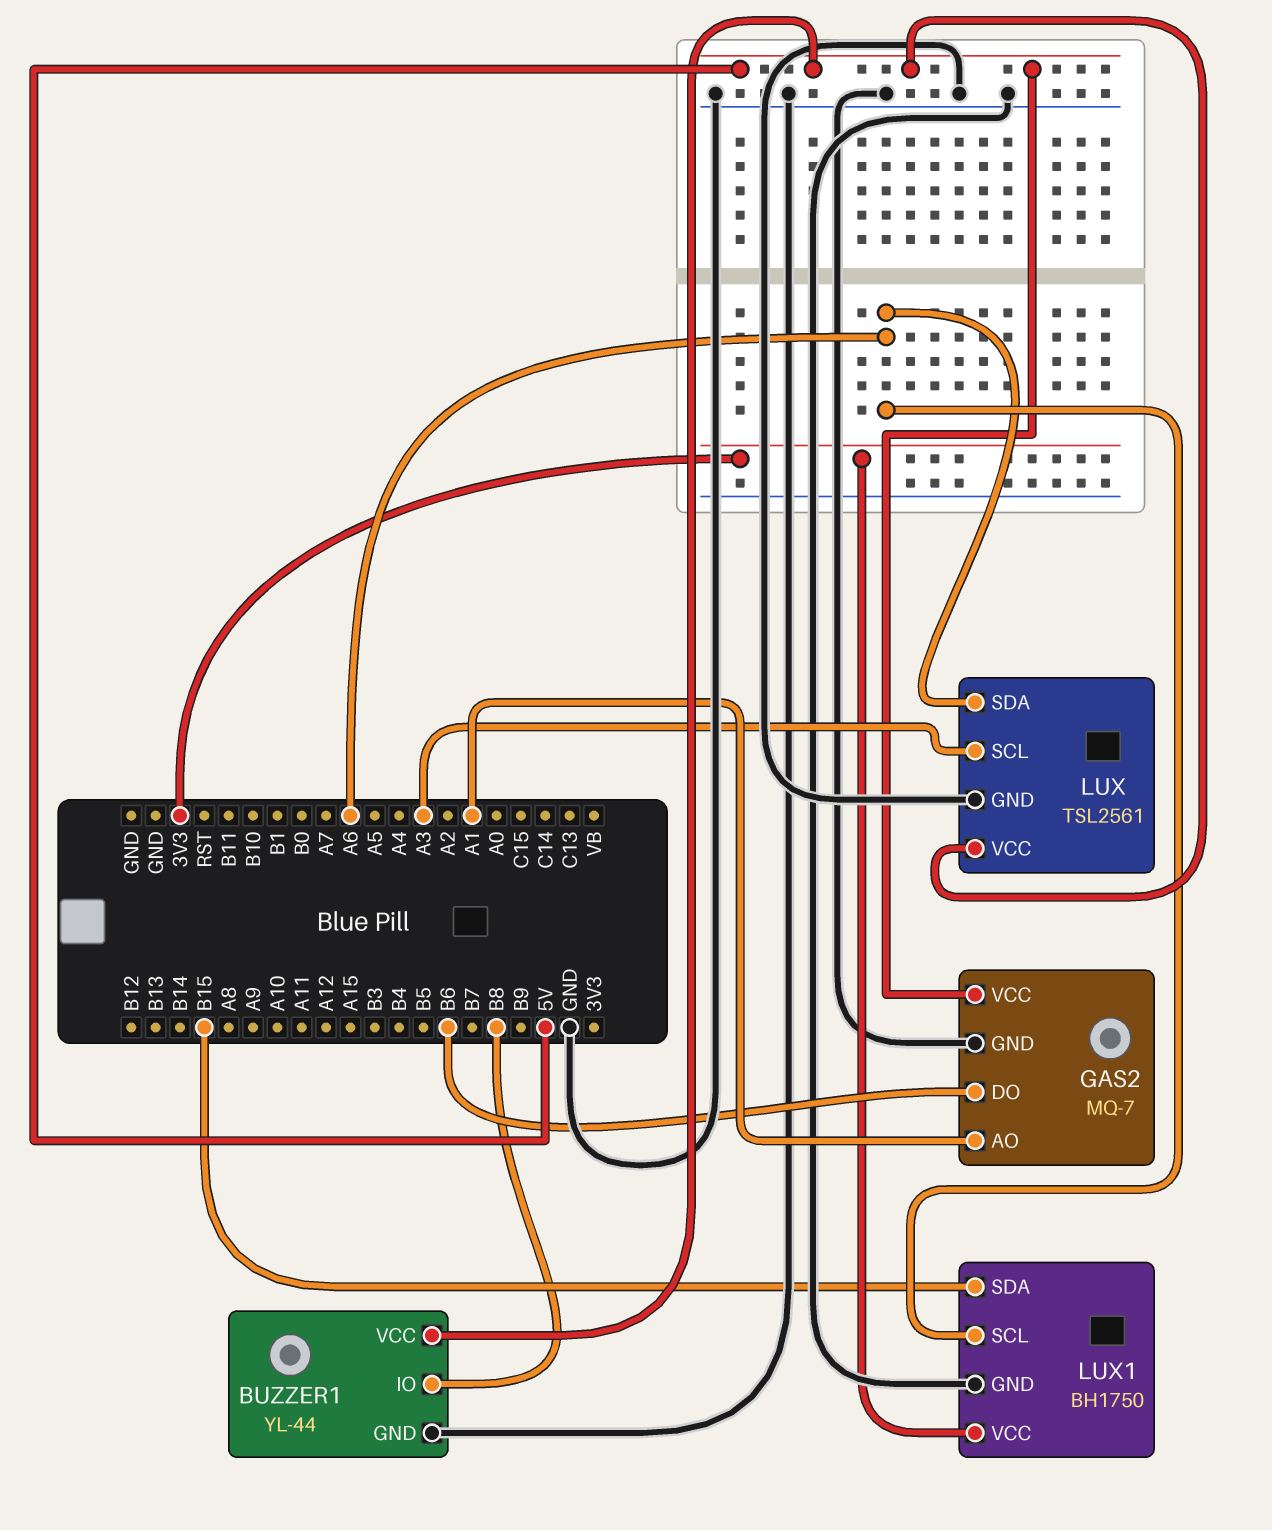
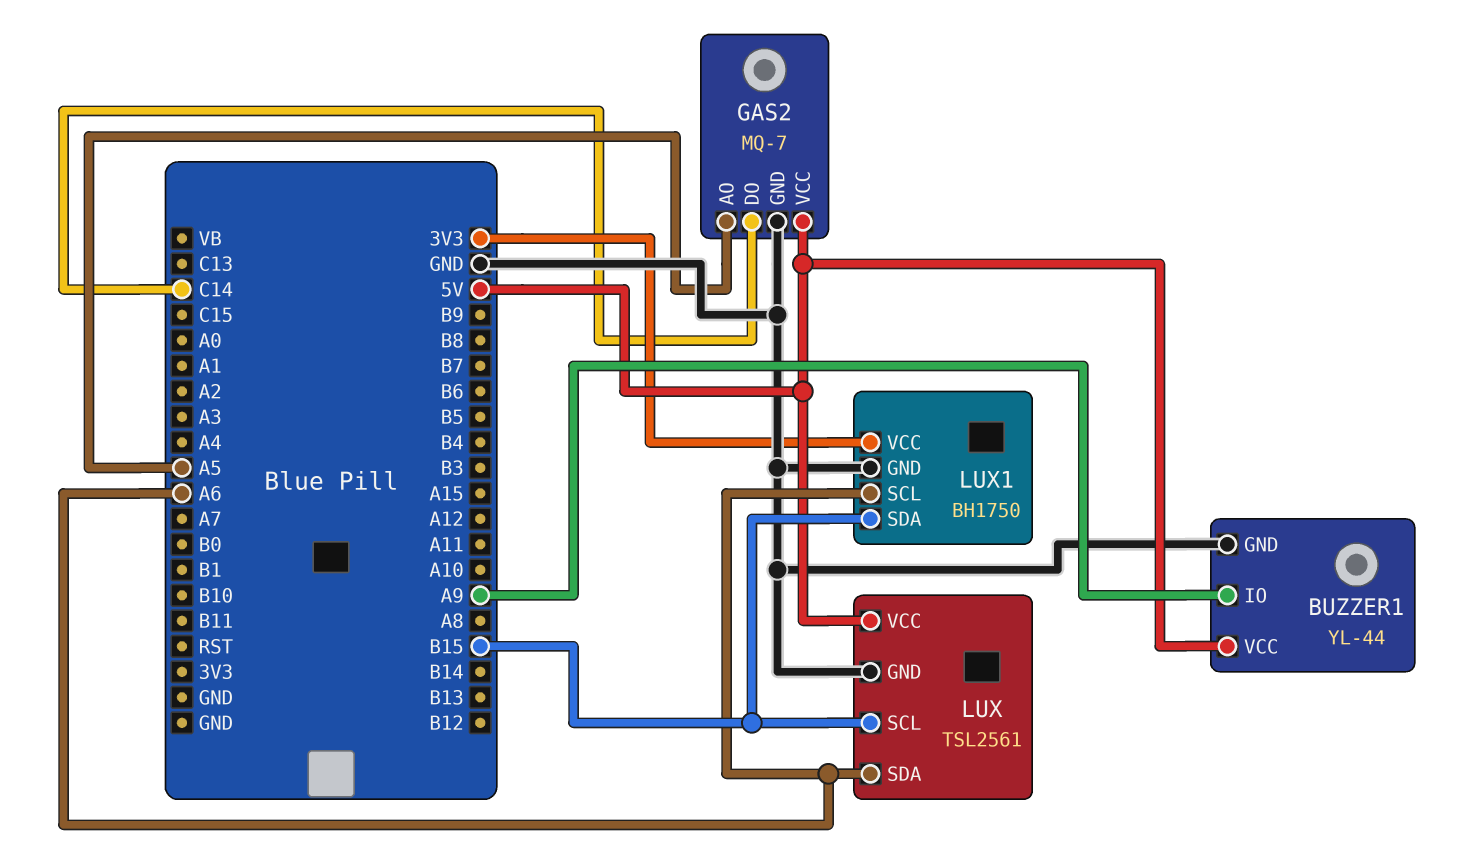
BUZZER1 pin IO: B8 -> A9
GAS2 pin AO: A1 -> A5
GAS2 pin DO: B6 -> C14
LUX pin SCL: A3 -> B15

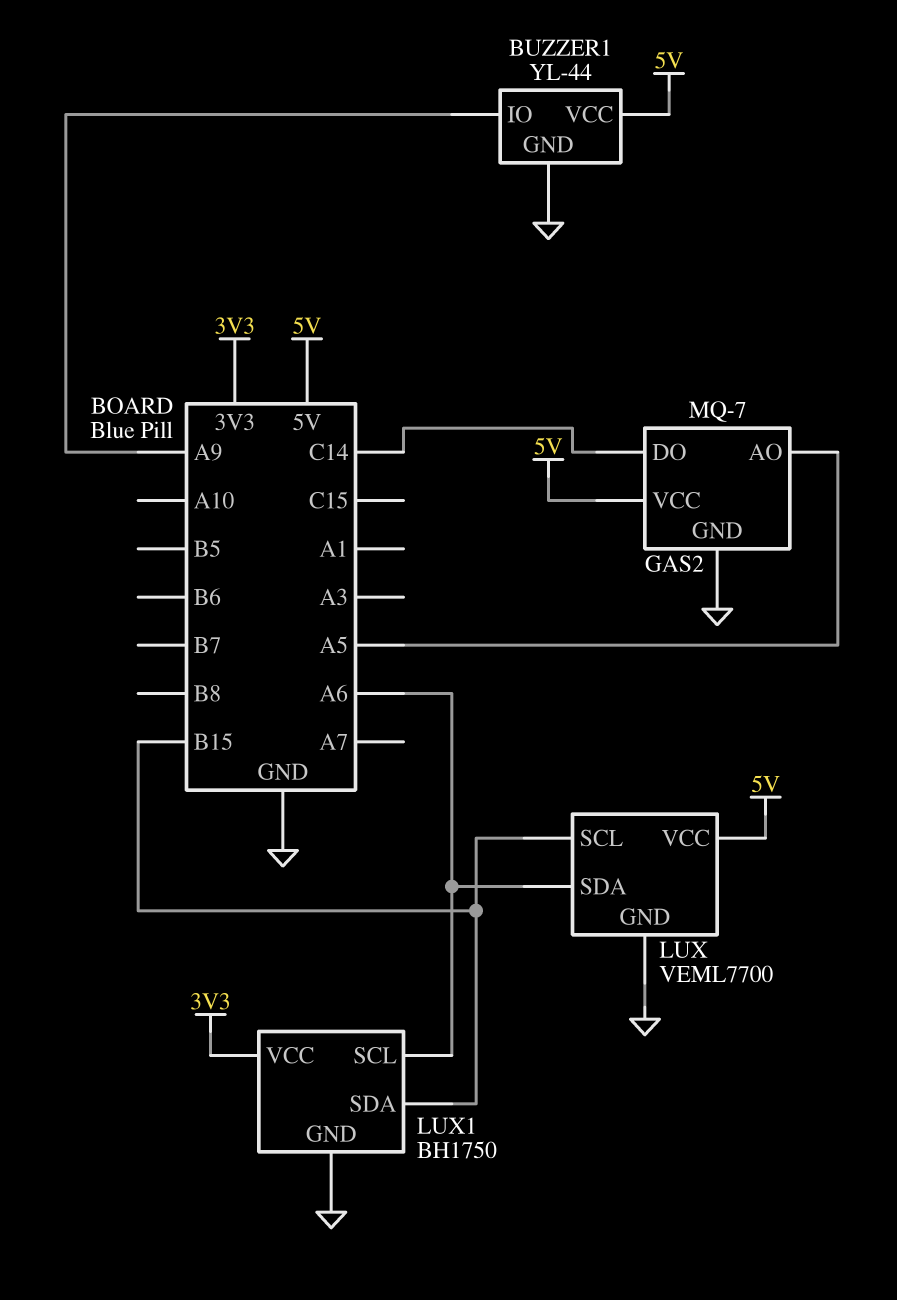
LUX: TSL2561 -> VEML7700

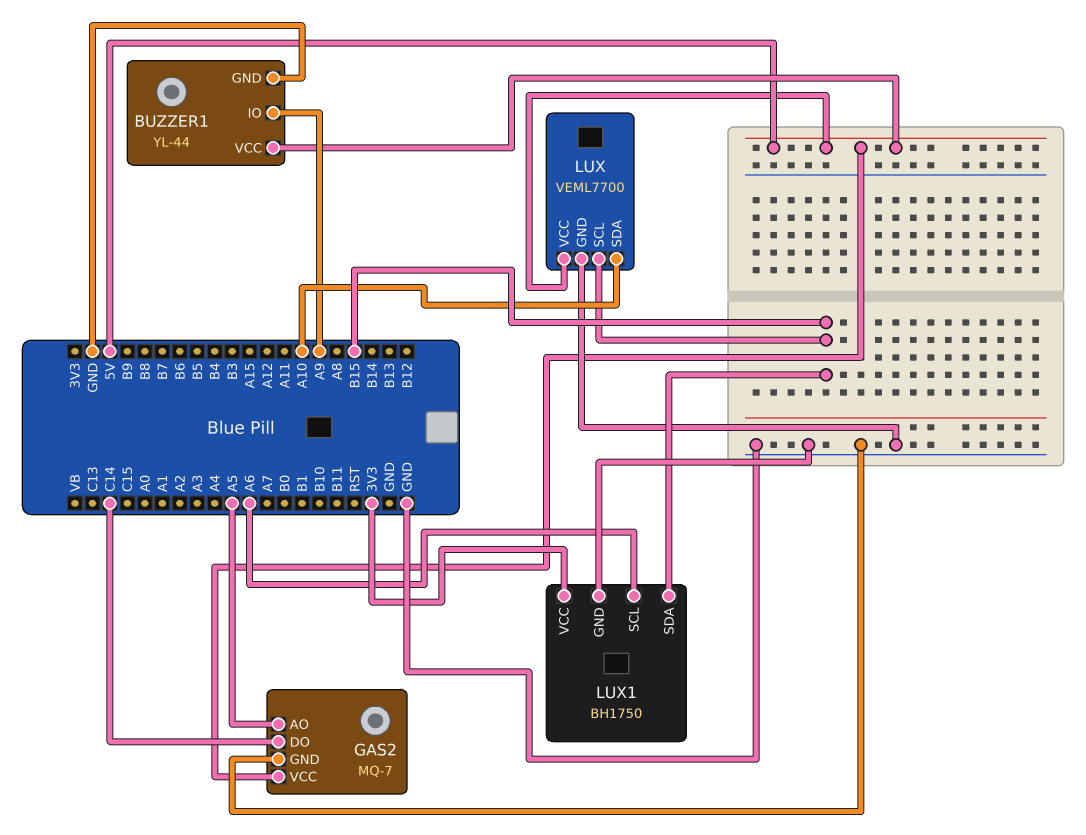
LUX pin SDA: A6 -> A10

